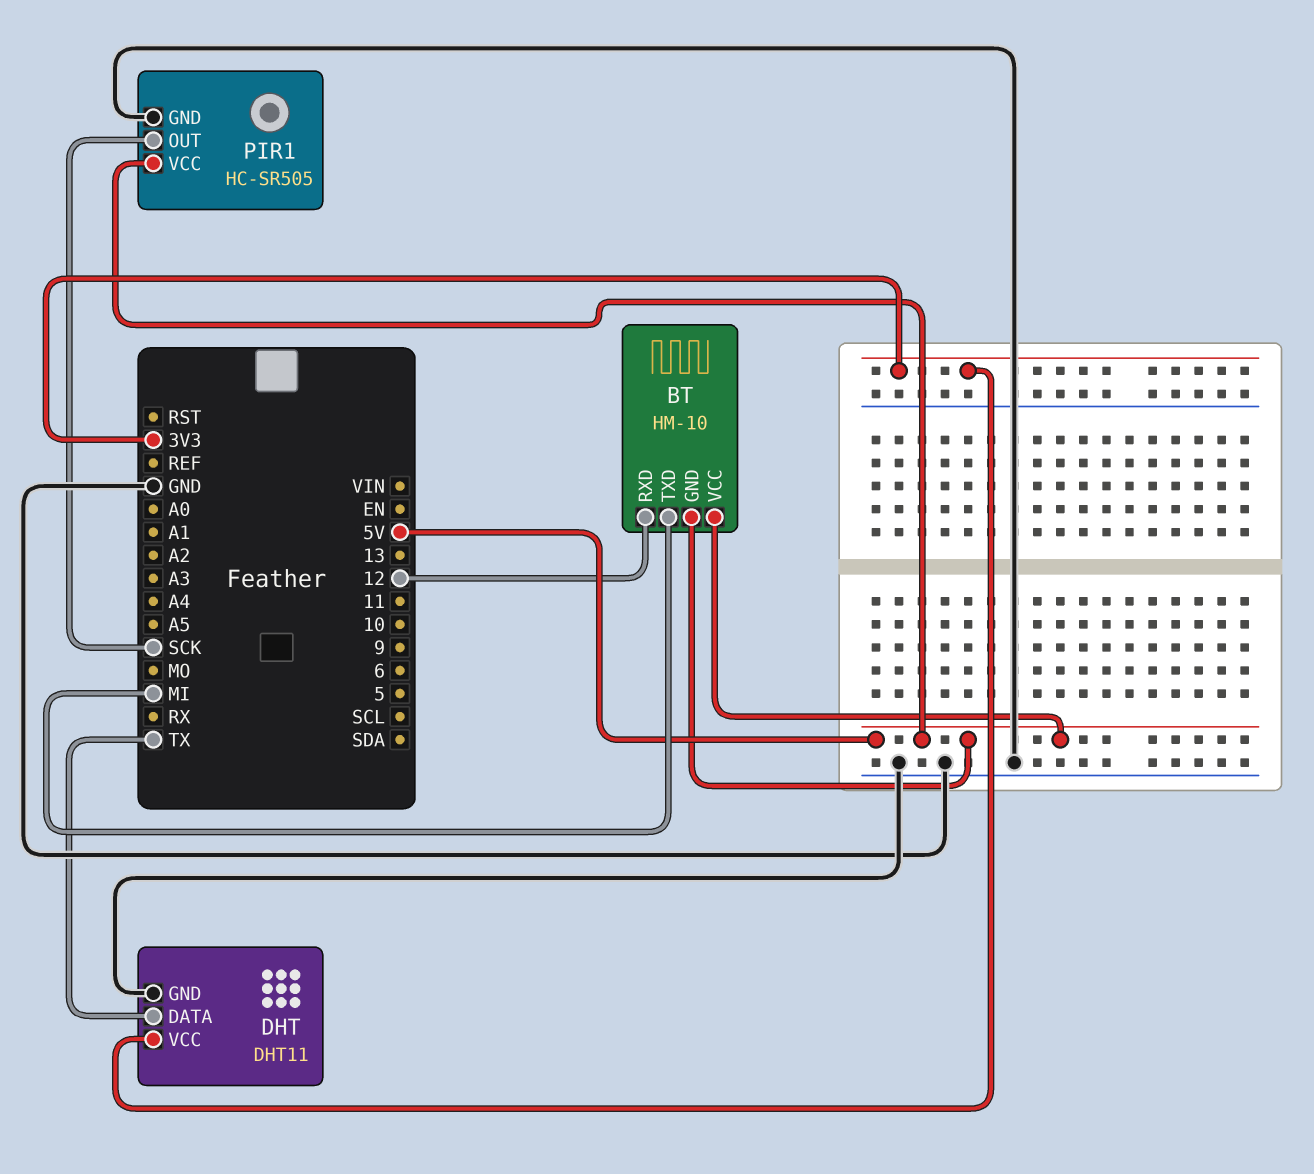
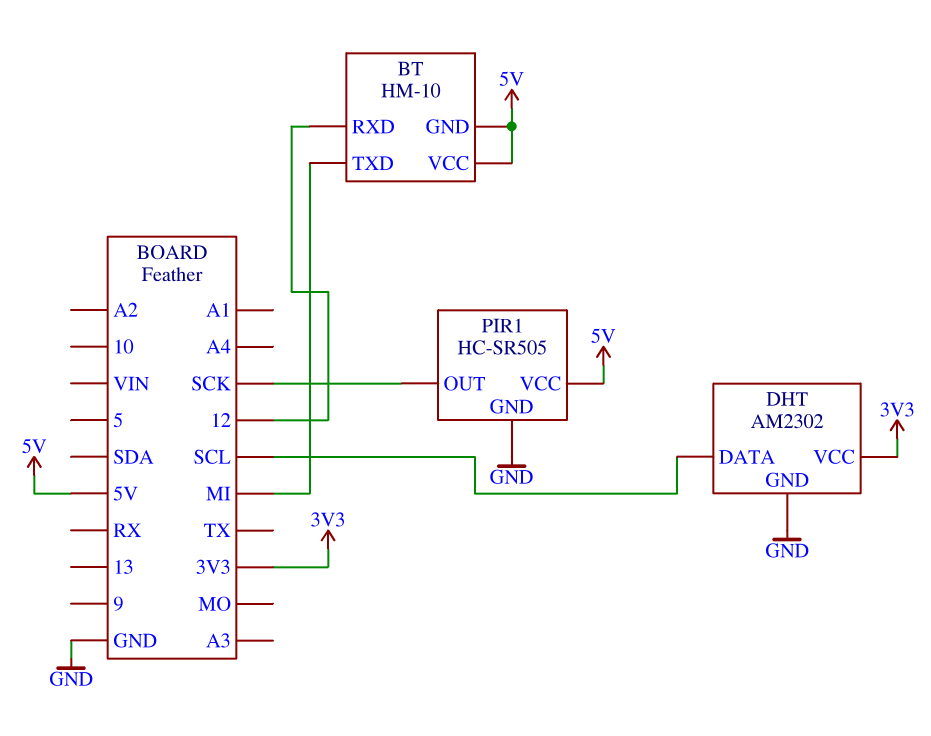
DHT: DHT11 -> AM2302
DHT pin DATA: TX -> SCL

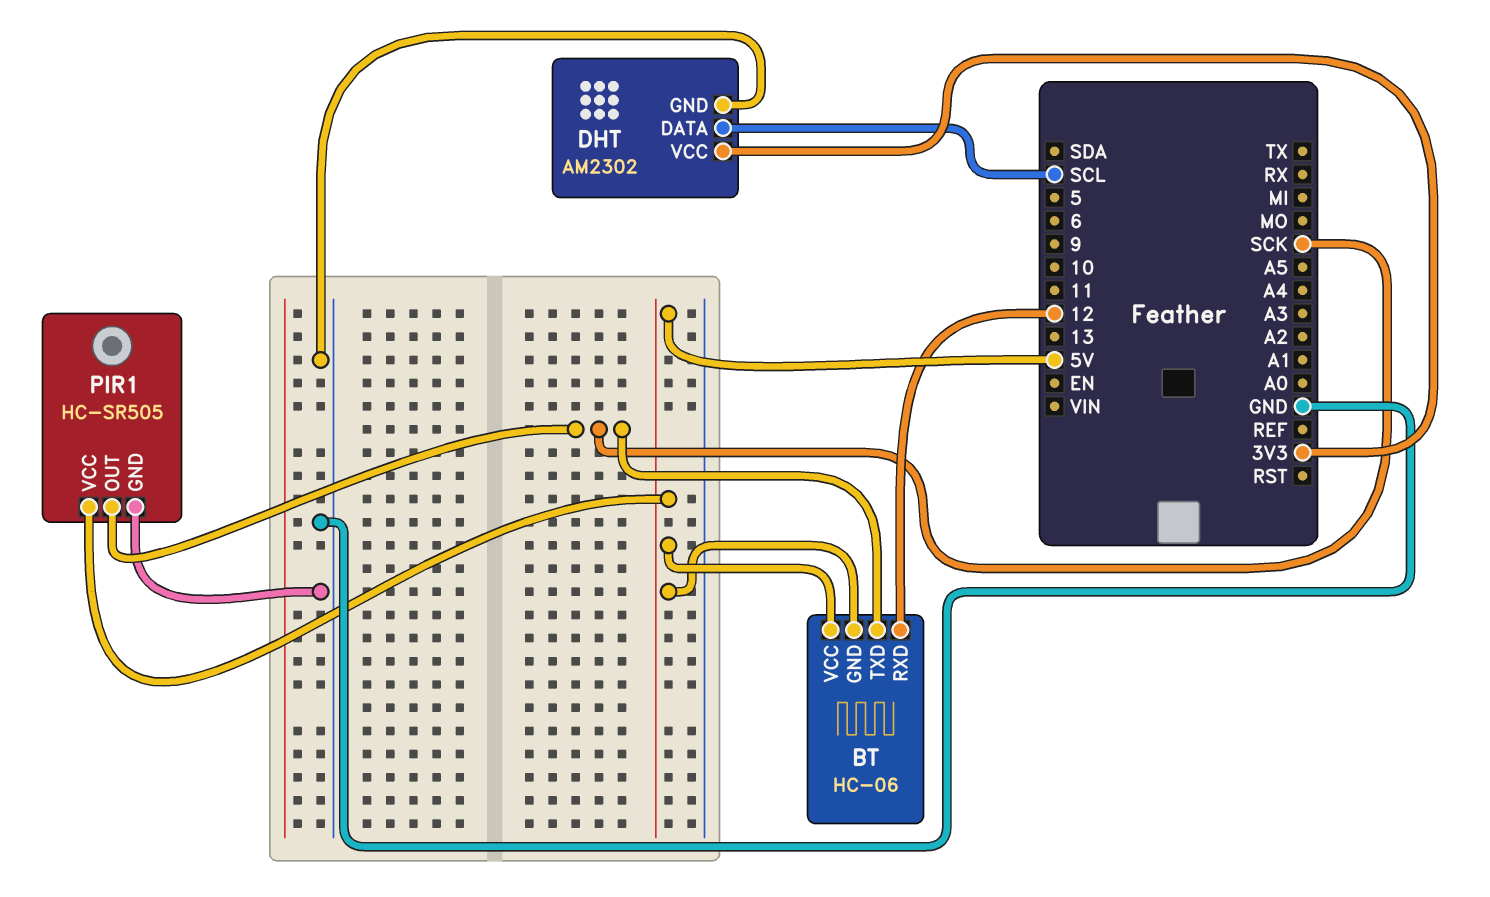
BT: HM-10 -> HC-06
BT pin TXD: MI -> SCK

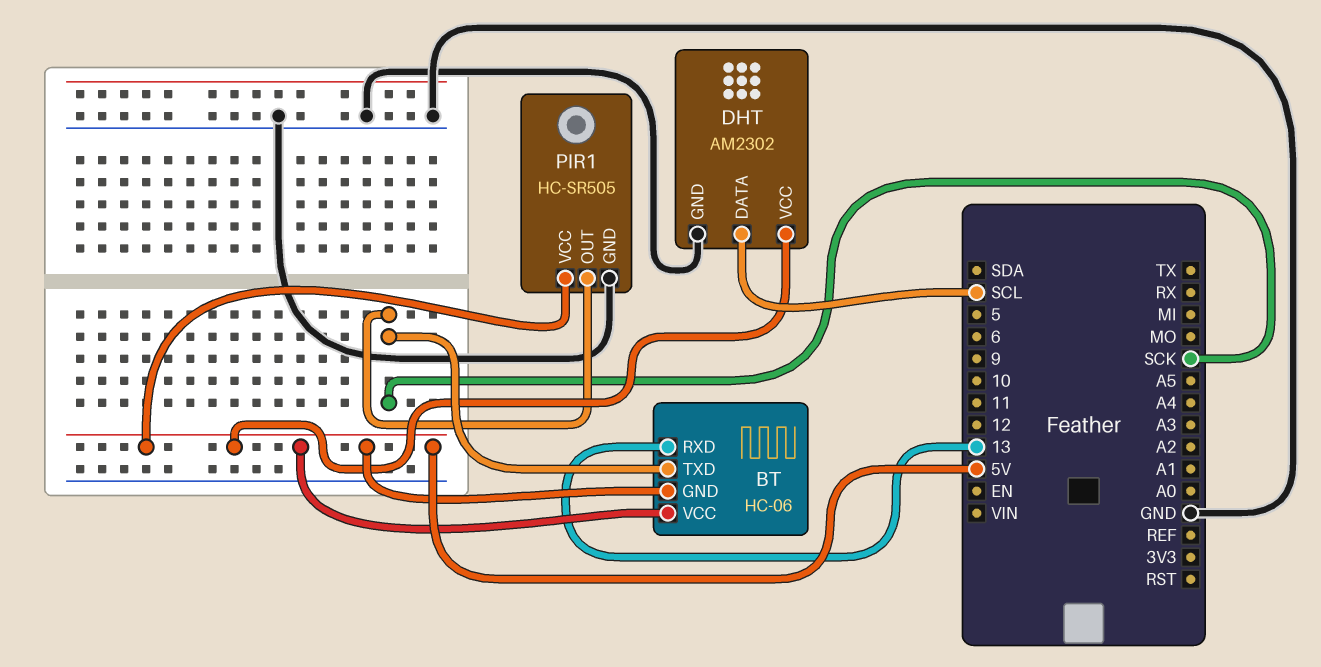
BT pin RXD: 12 -> 13
DHT pin VCC: 3V3 -> 5V

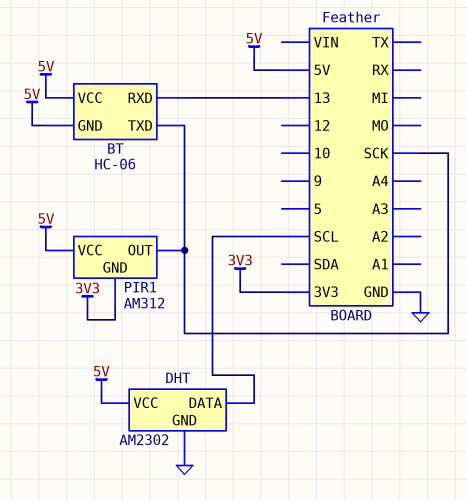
PIR1: HC-SR505 -> AM312
PIR1 pin GND: GND -> 3V3

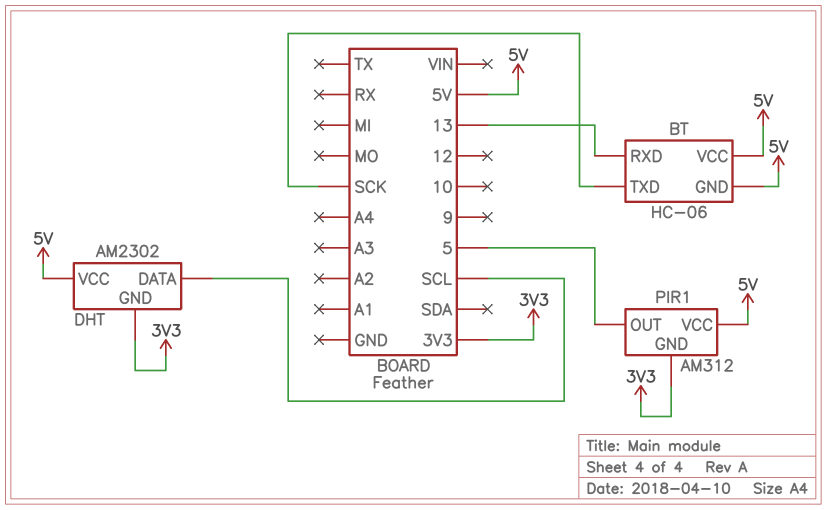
DHT pin GND: GND -> 3V3
PIR1 pin OUT: SCK -> 5

